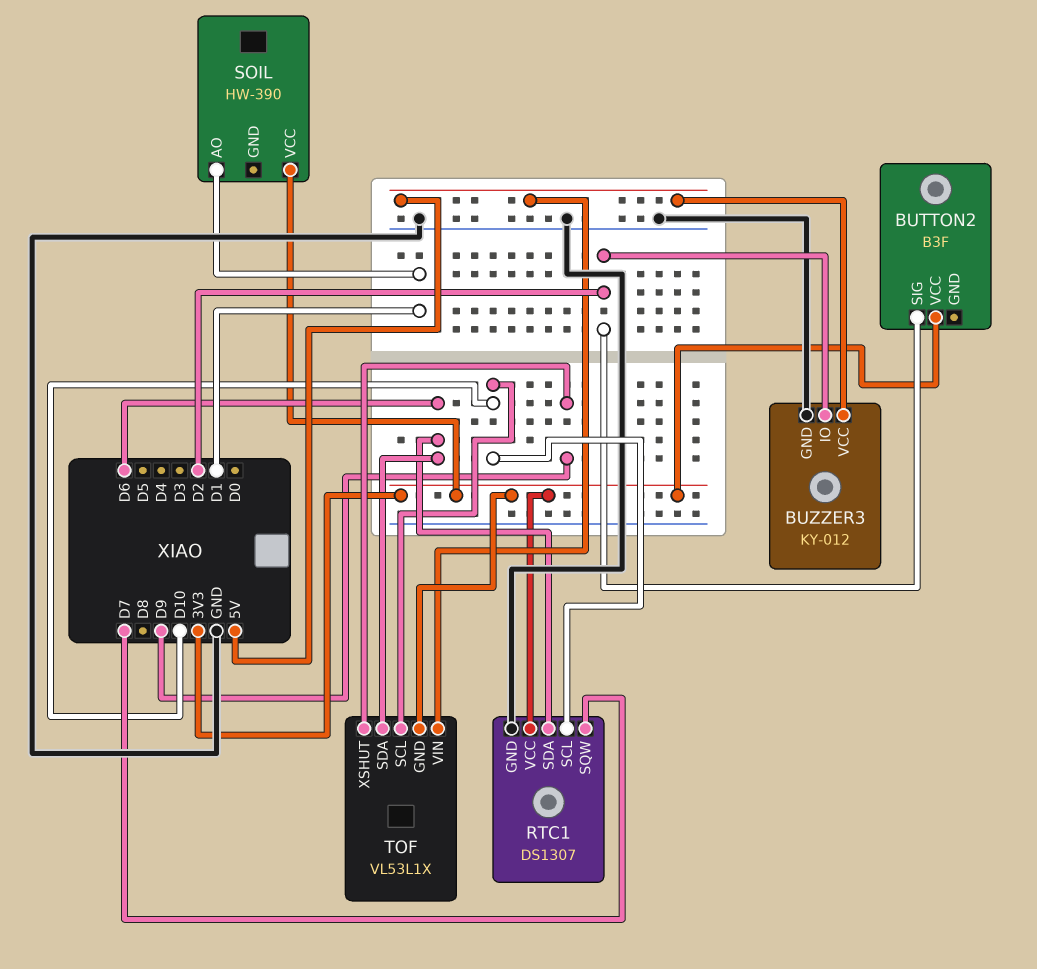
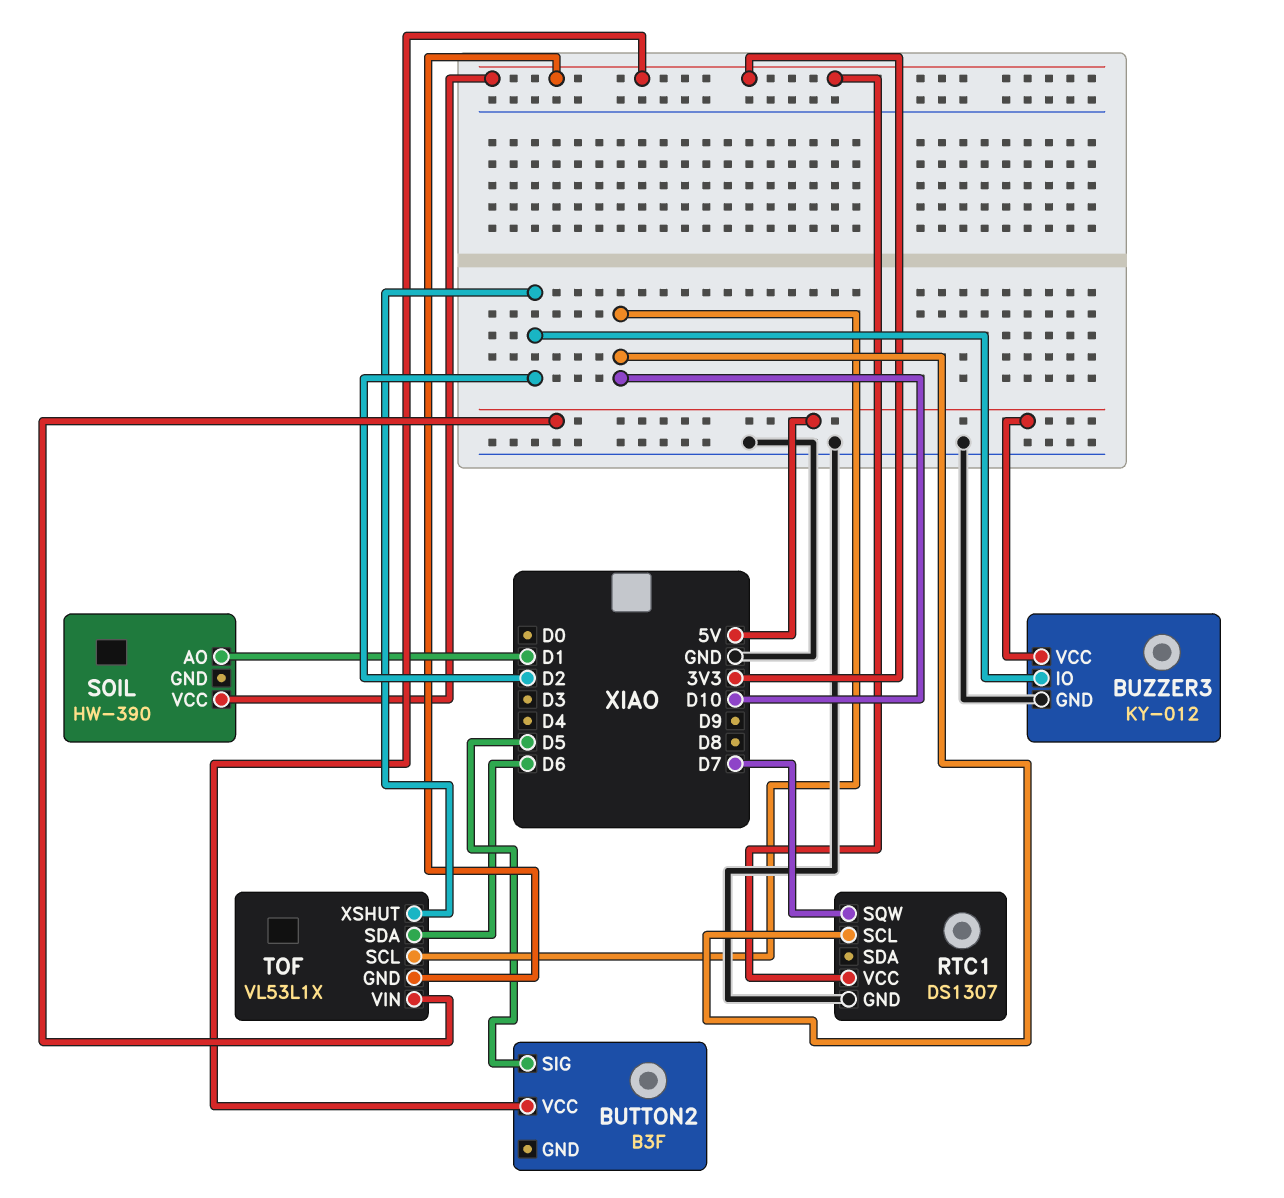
BUTTON2 pin SIG: D2 -> D5
RTC1 pin SDA: D6 -> none
TOF pin XSHUT: D9 -> D2

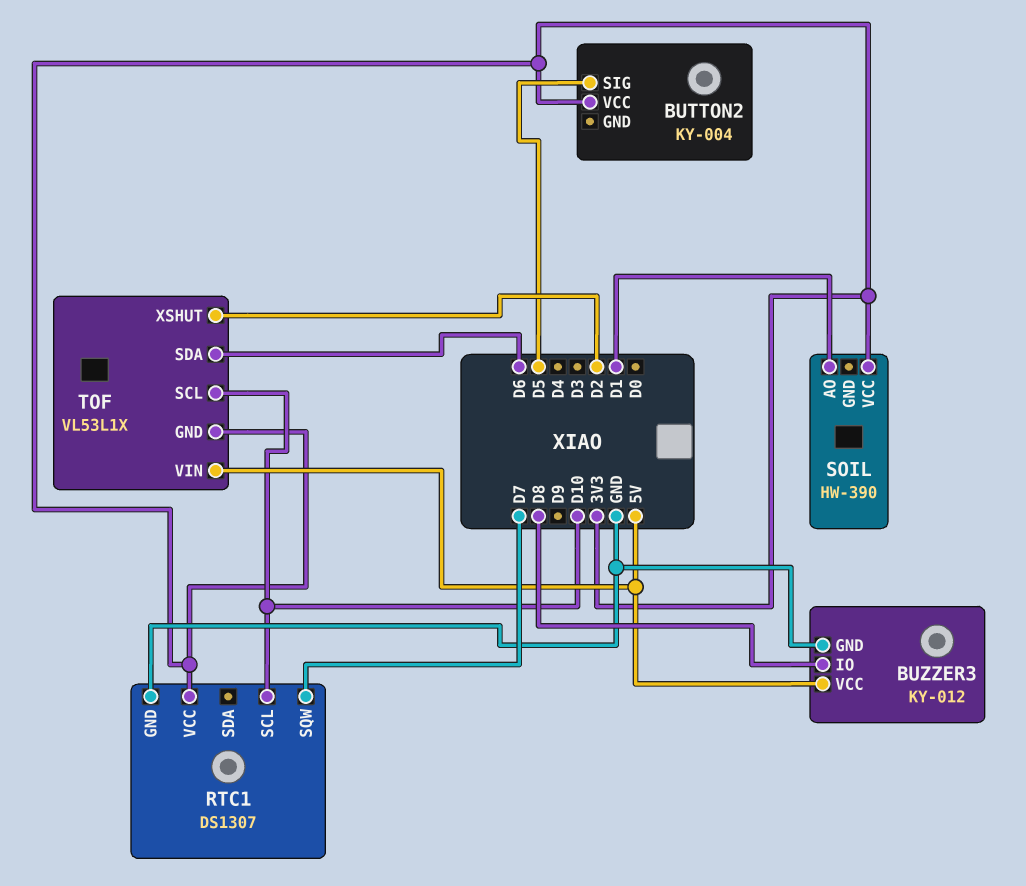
BUTTON2: B3F -> KY-004
BUZZER3 pin IO: D2 -> D8

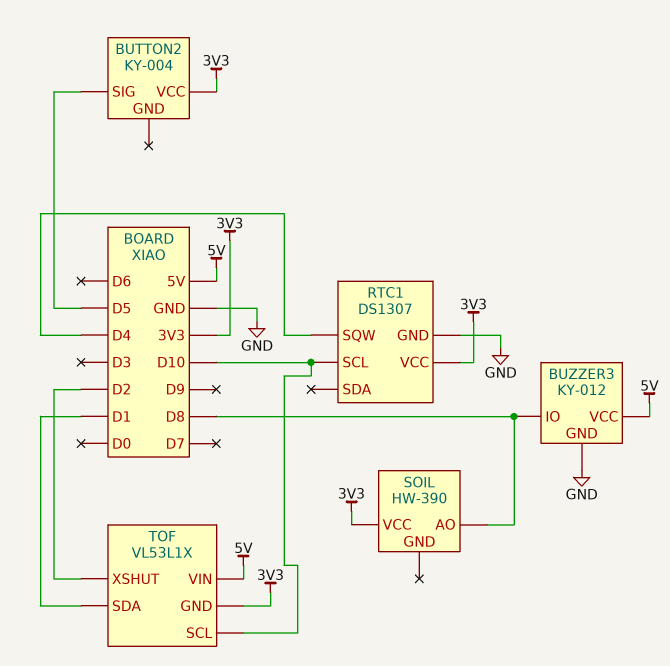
RTC1 pin SQW: D7 -> D4
SOIL pin AO: D1 -> D8
TOF pin SDA: D6 -> D1

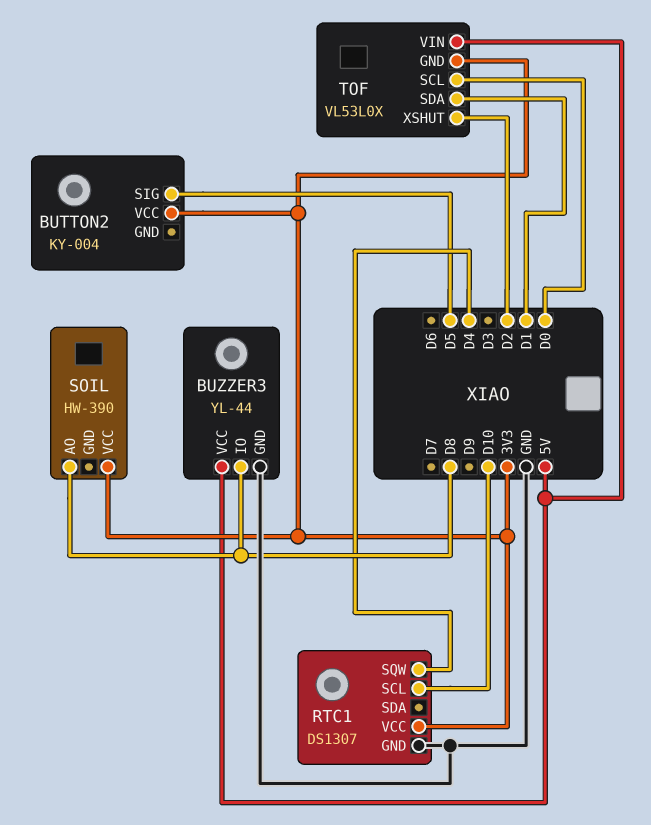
BUZZER3: KY-012 -> YL-44
TOF: VL53L1X -> VL53L0X
TOF pin SCL: D10 -> D0

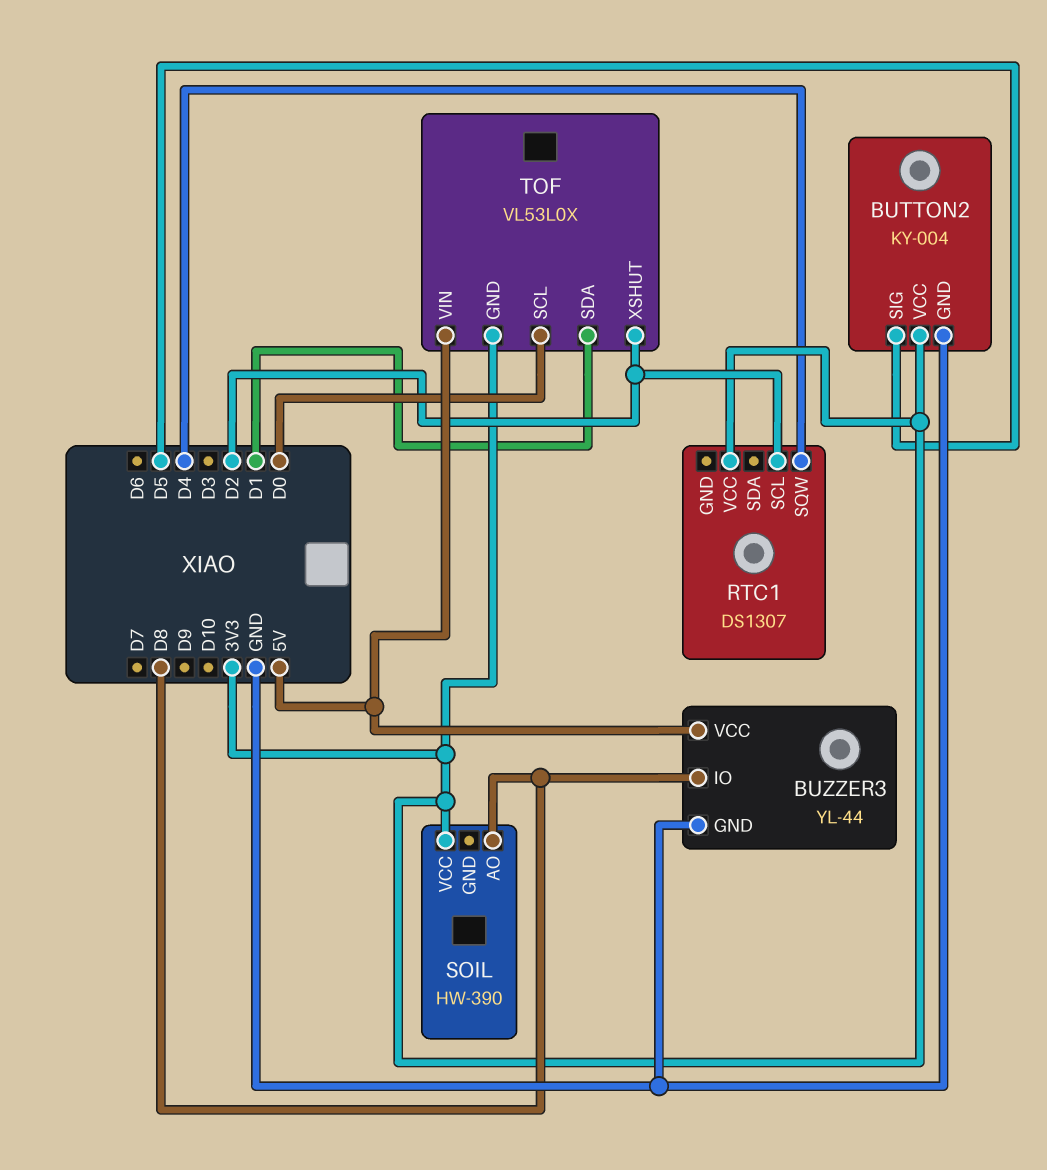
BUTTON2 pin GND: none -> GND
RTC1 pin GND: GND -> none
RTC1 pin SCL: D10 -> D2

